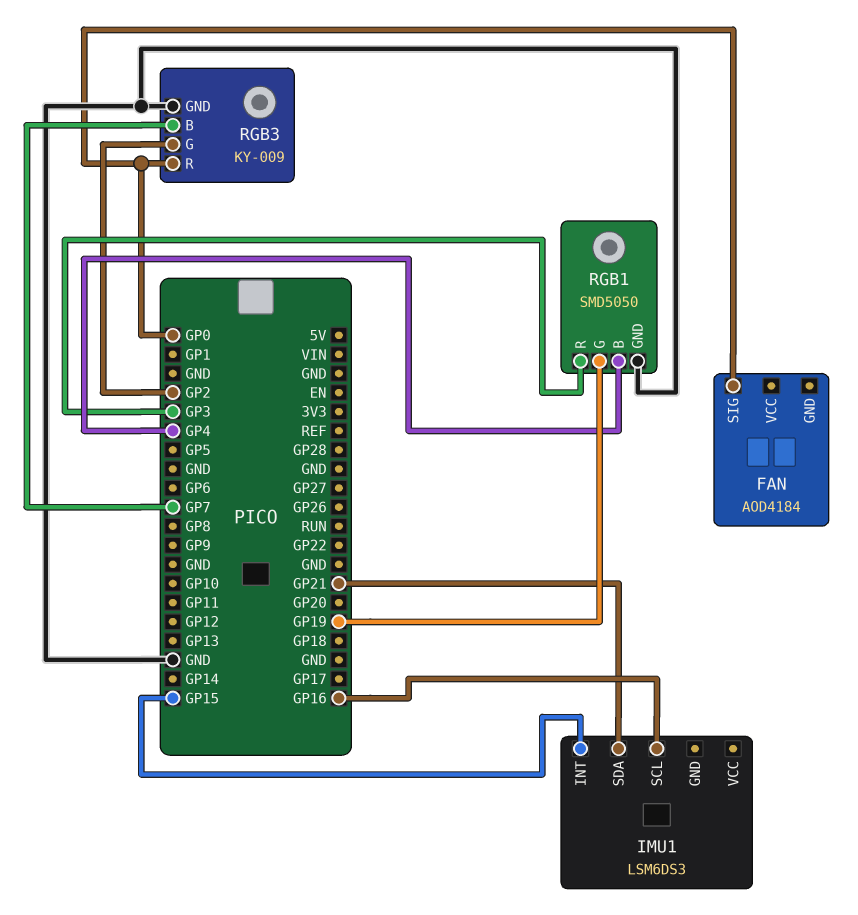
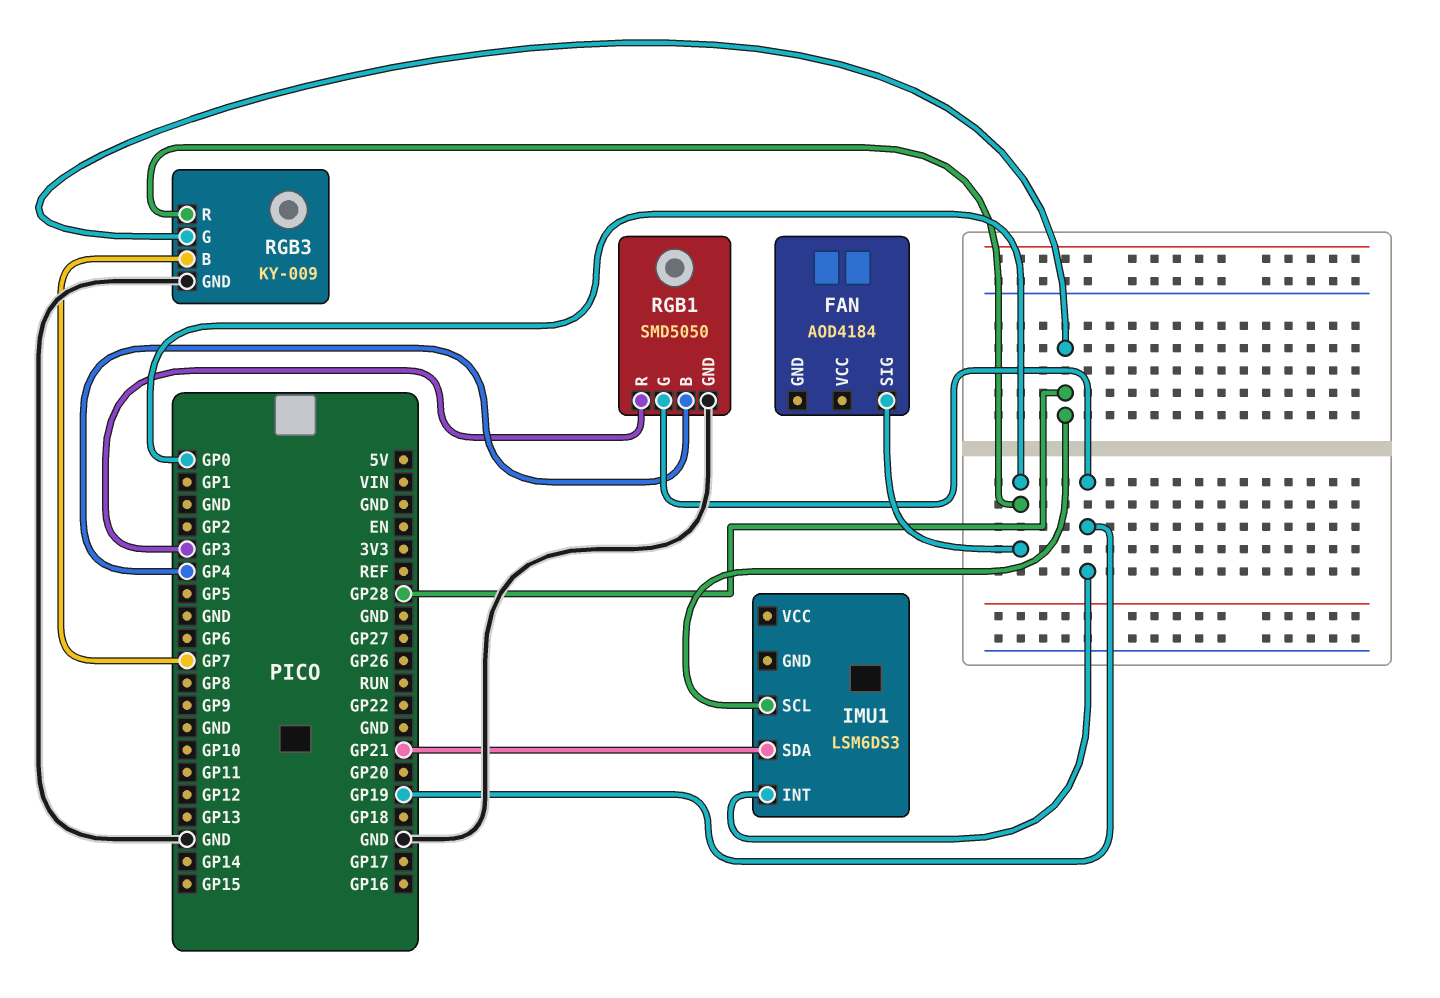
IMU1 pin INT: GP15 -> GP19
IMU1 pin SCL: GP16 -> GP28
RGB3 pin G: GP2 -> GP28

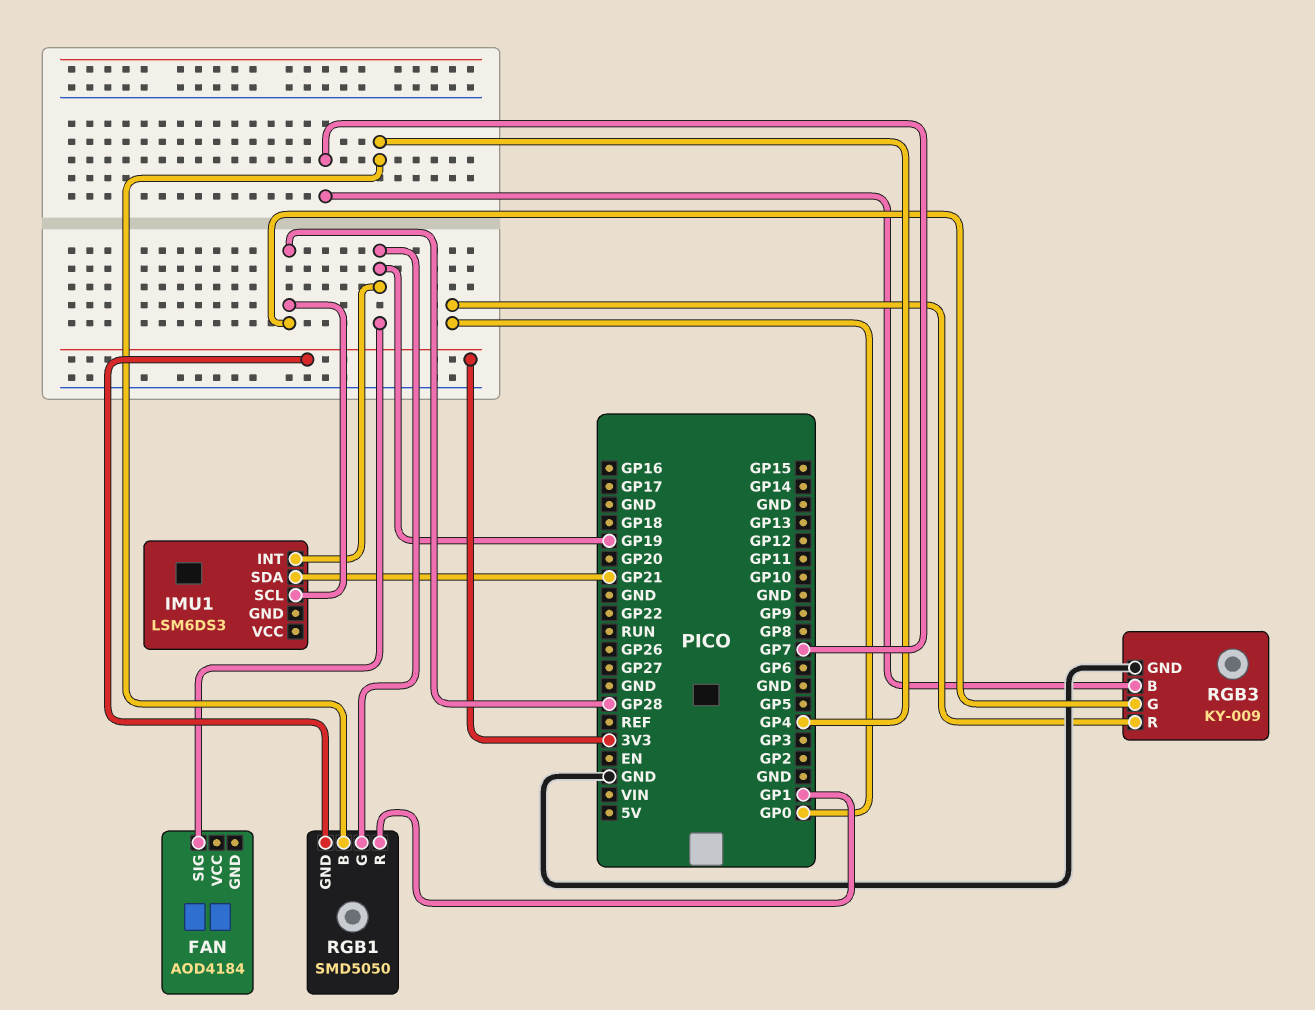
FAN pin SIG: GP0 -> GP19
RGB1 pin GND: GND -> 3V3
RGB1 pin R: GP3 -> GP1

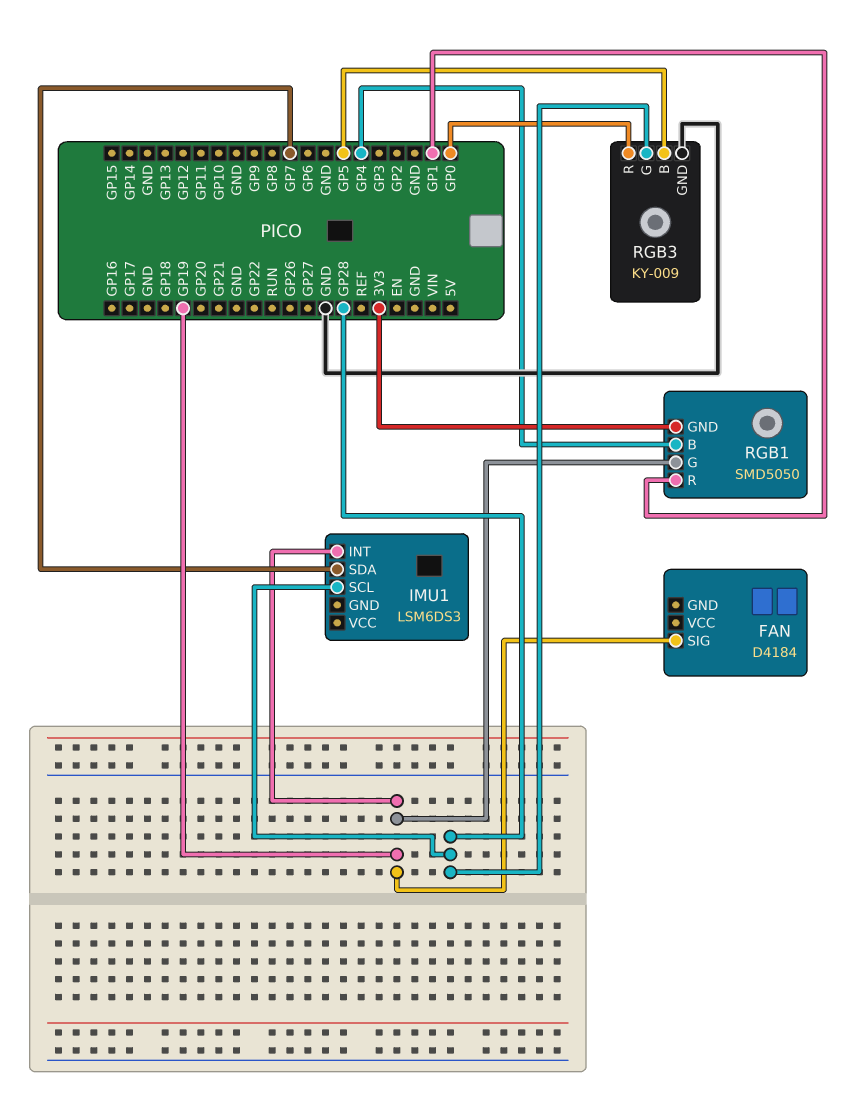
FAN: AOD4184 -> D4184
IMU1 pin SDA: GP21 -> GP7
RGB3 pin B: GP7 -> GP5

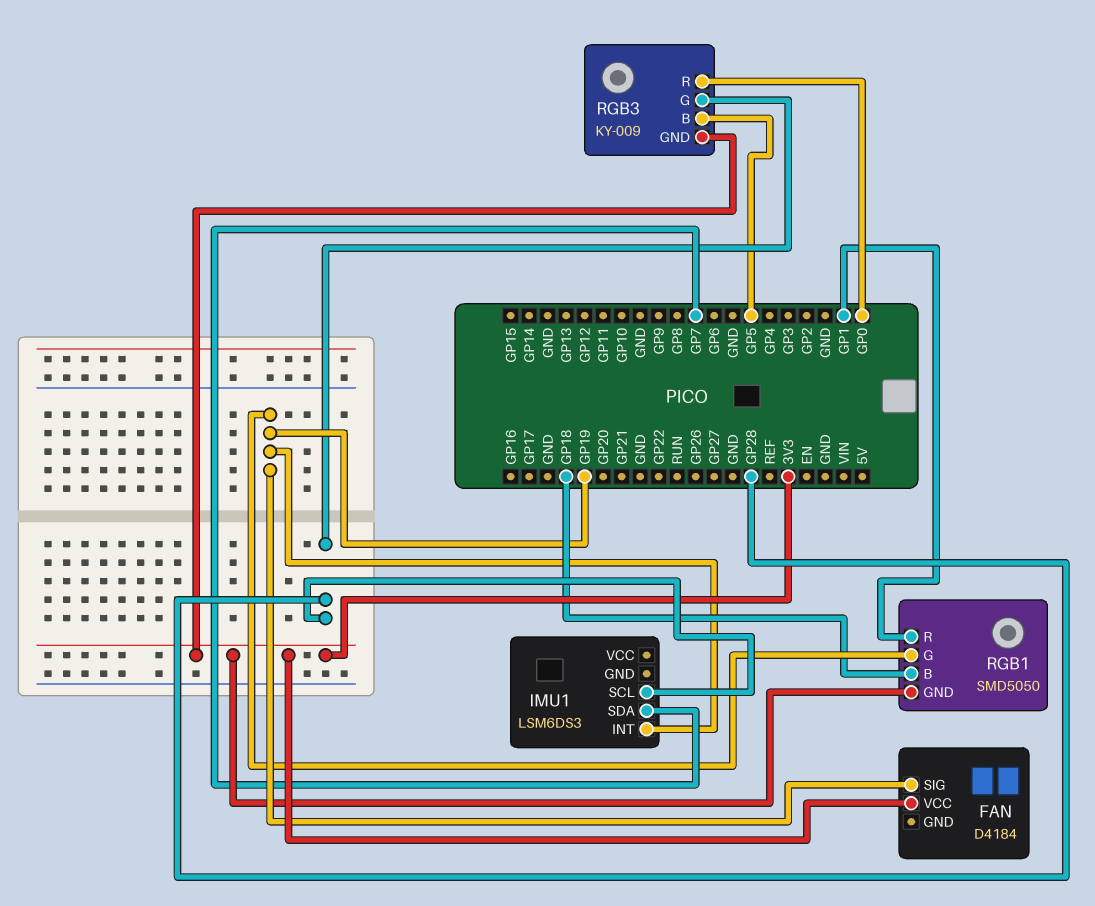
FAN pin VCC: none -> 3V3
RGB1 pin B: GP4 -> GP18
RGB3 pin GND: GND -> 3V3

